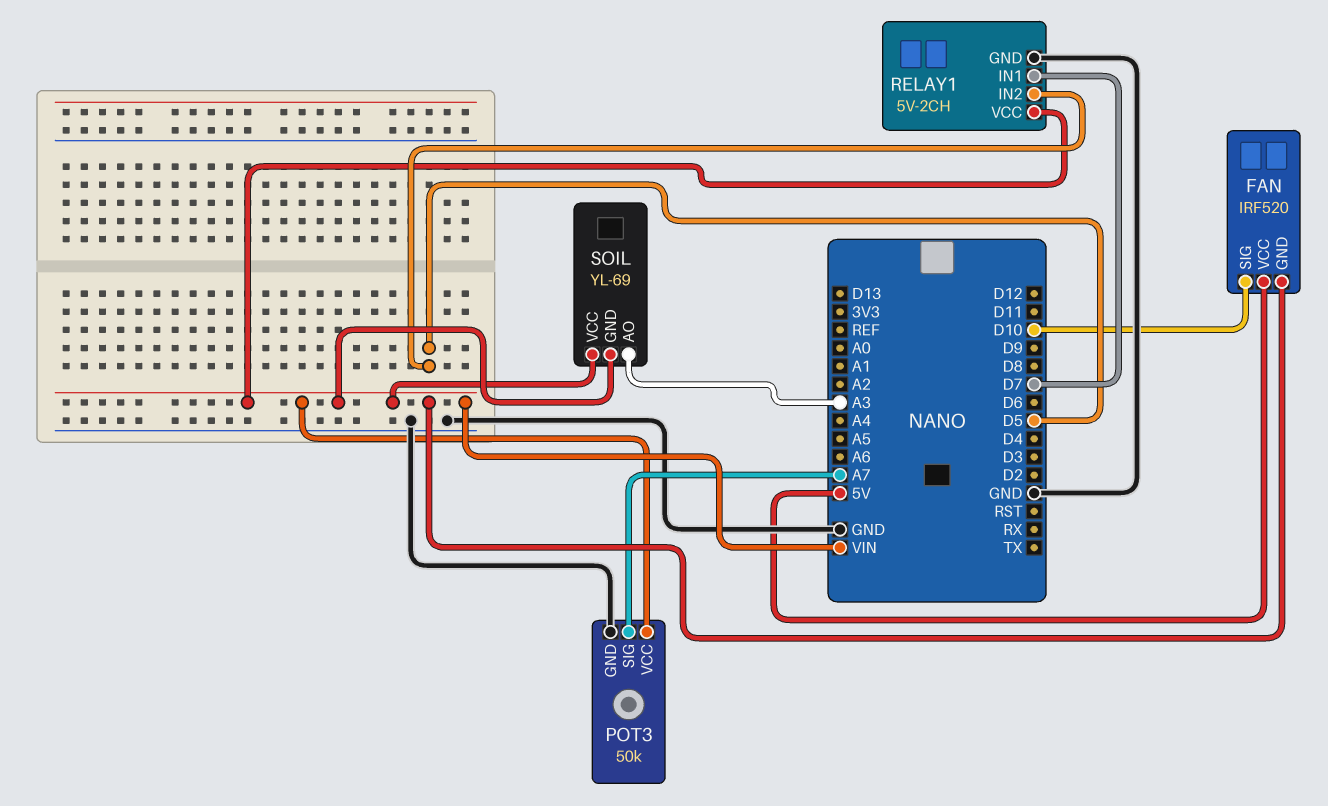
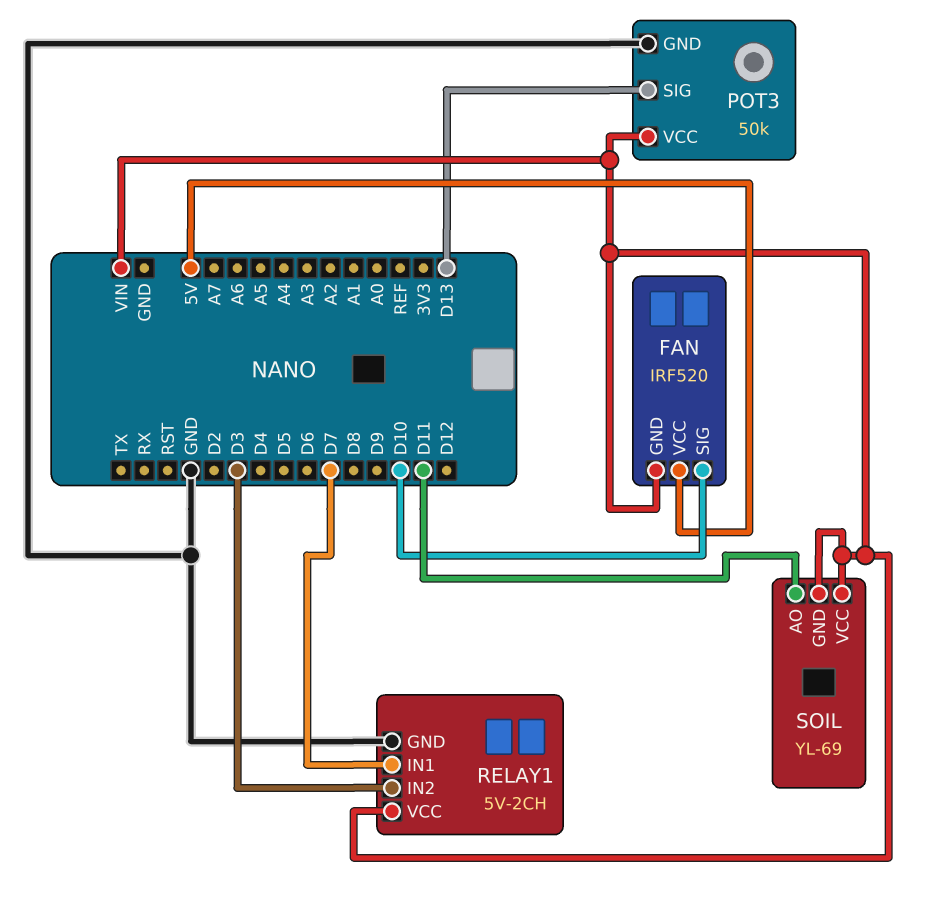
POT3 pin SIG: A7 -> D13
RELAY1 pin IN2: D5 -> D3
SOIL pin AO: A3 -> D11

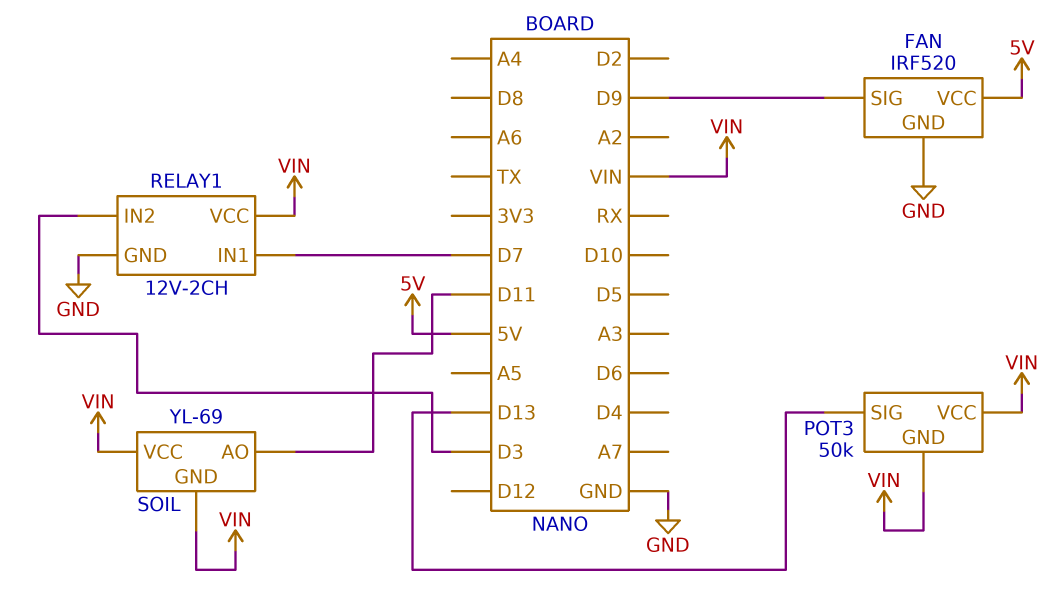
FAN pin GND: VIN -> GND
FAN pin SIG: D10 -> D9
POT3 pin GND: GND -> VIN
RELAY1: 5V-2CH -> 12V-2CH

